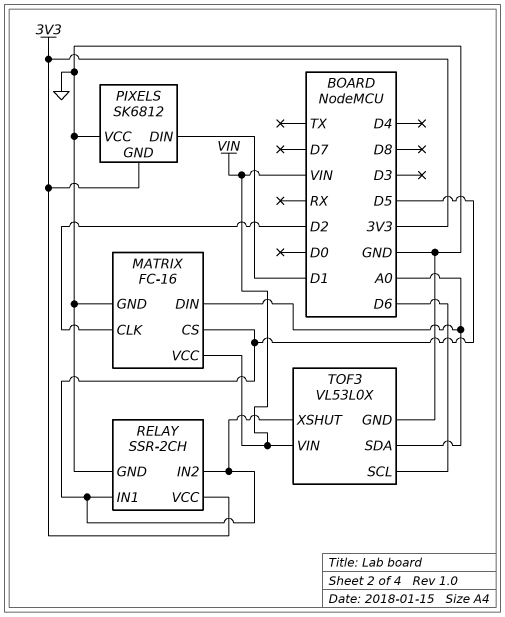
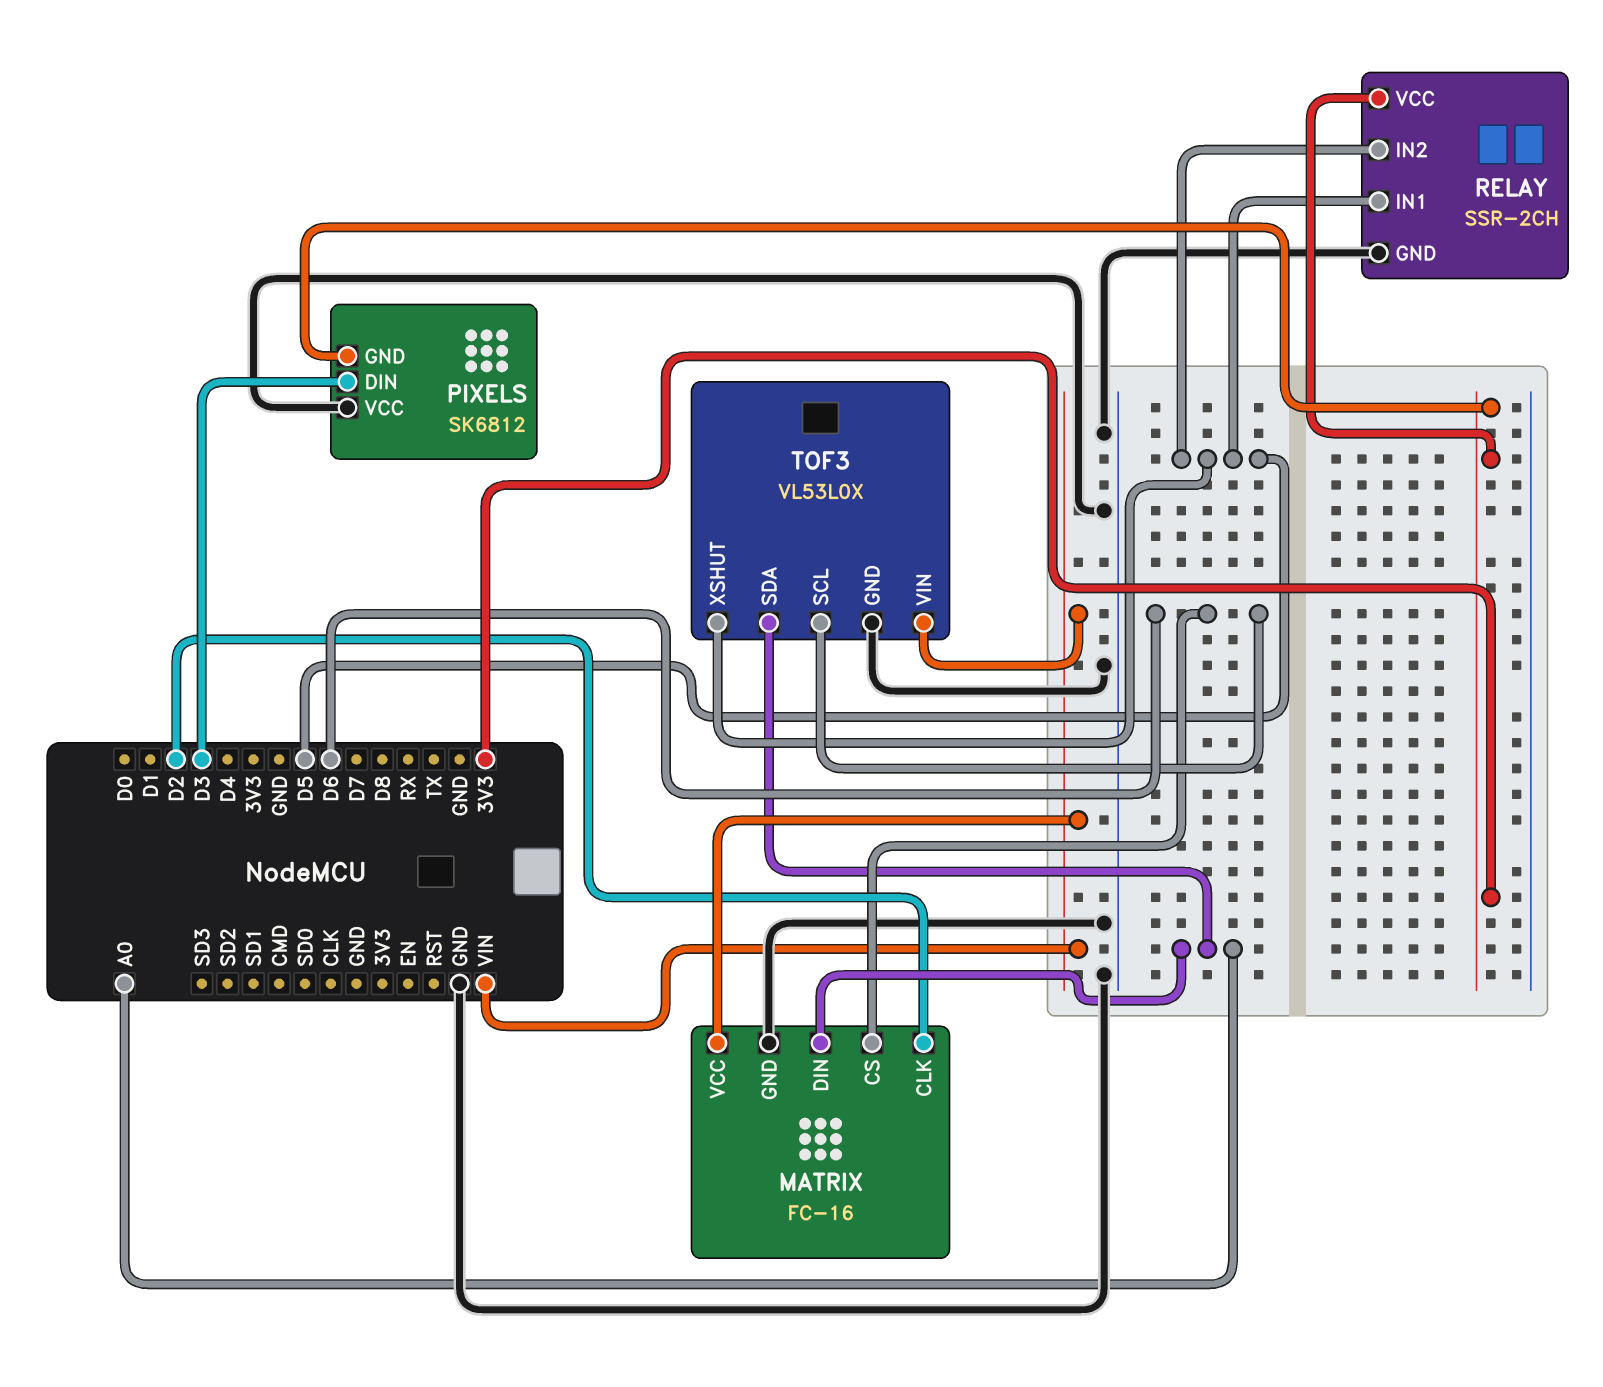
MATRIX pin CS: D5 -> D6
PIXELS pin DIN: D1 -> D3

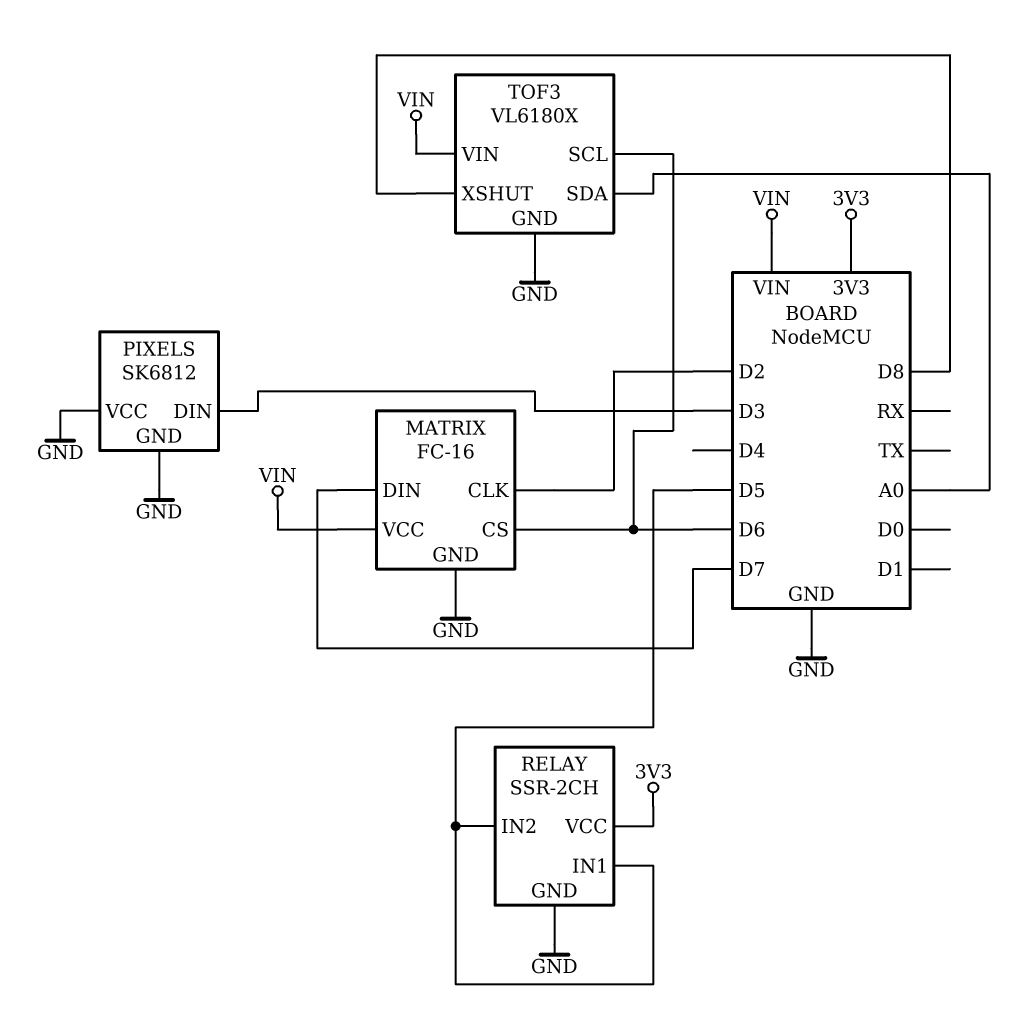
MATRIX pin DIN: A0 -> D7
PIXELS pin GND: 3V3 -> GND
TOF3: VL53L0X -> VL6180X
TOF3 pin XSHUT: D5 -> D8

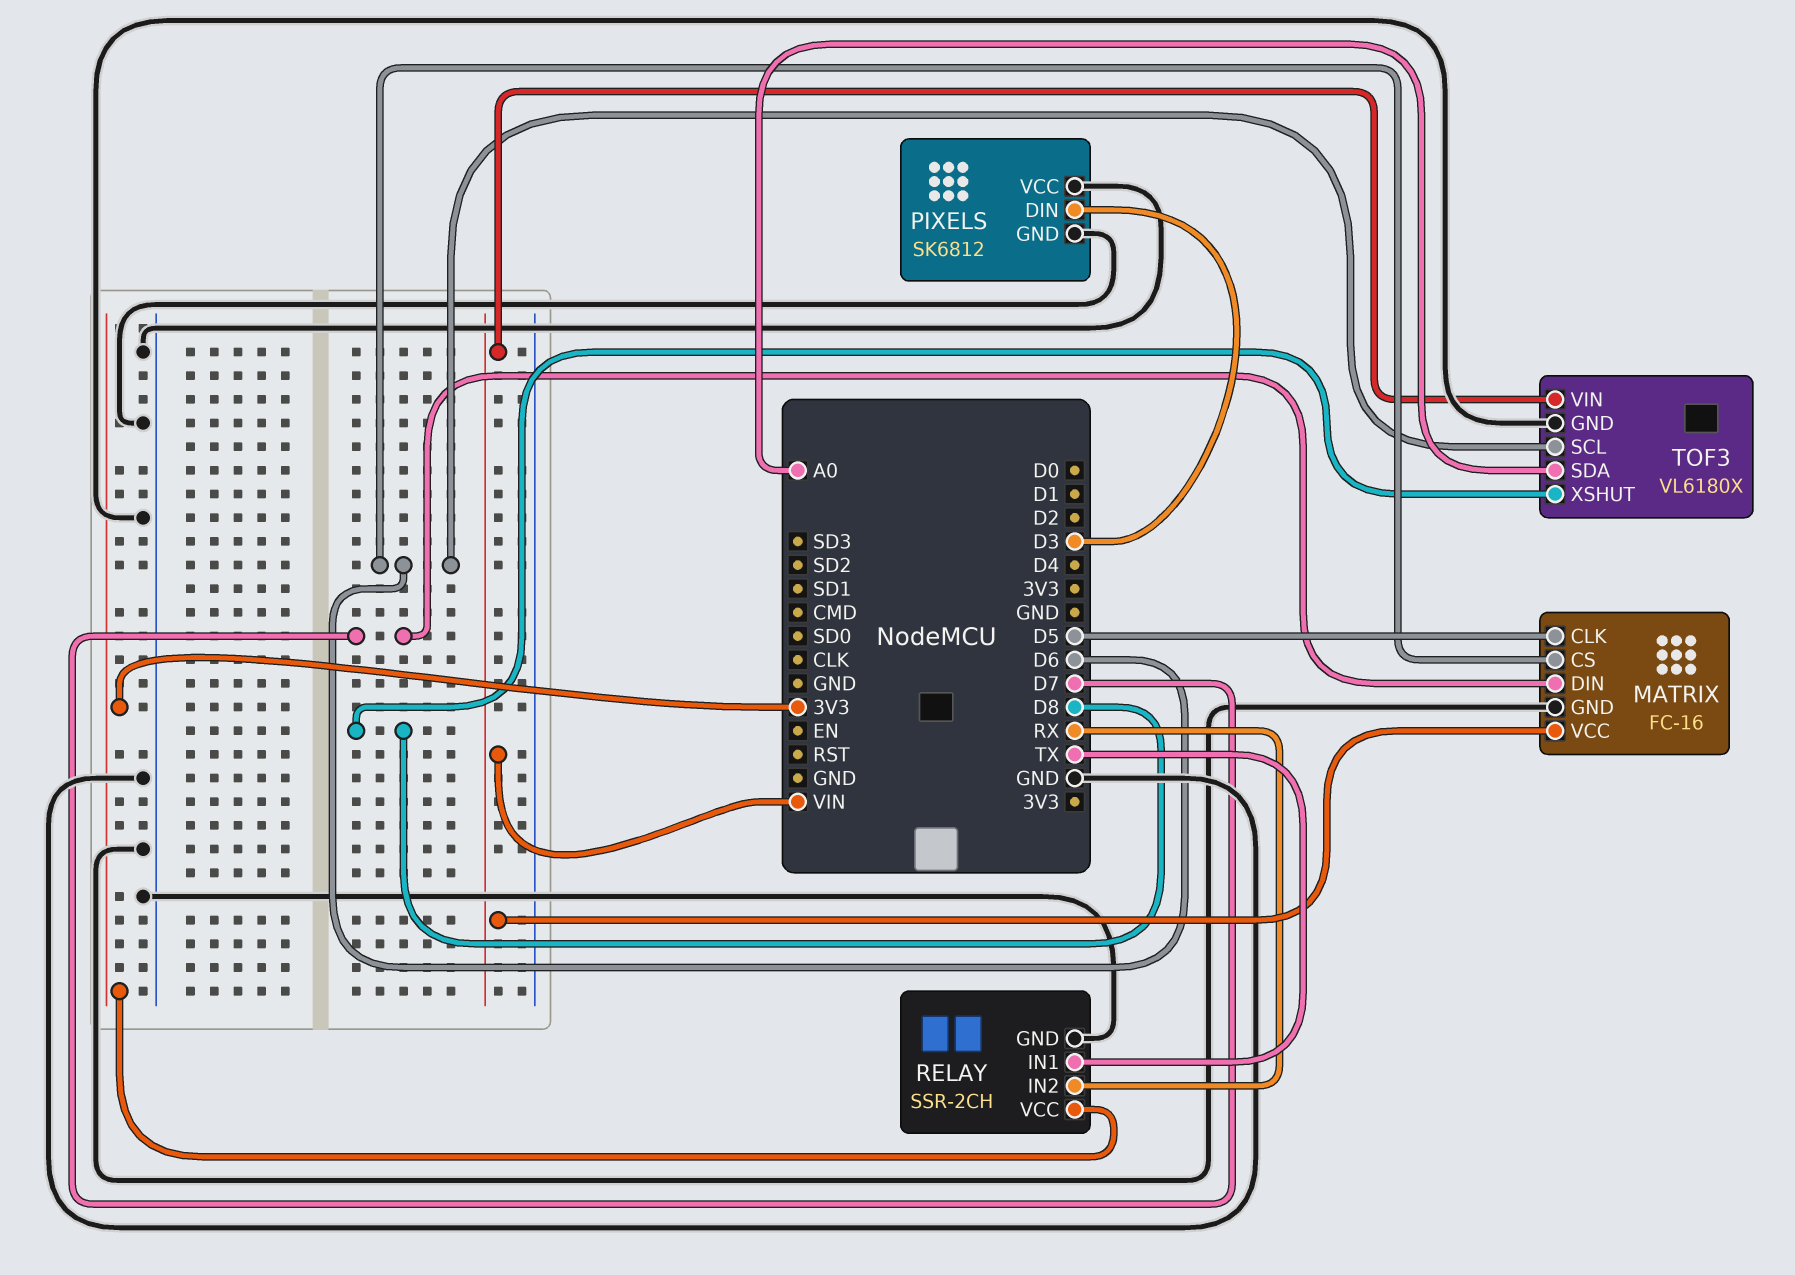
MATRIX pin CLK: D2 -> D5
RELAY pin IN1: D5 -> TX
RELAY pin IN2: D5 -> RX

